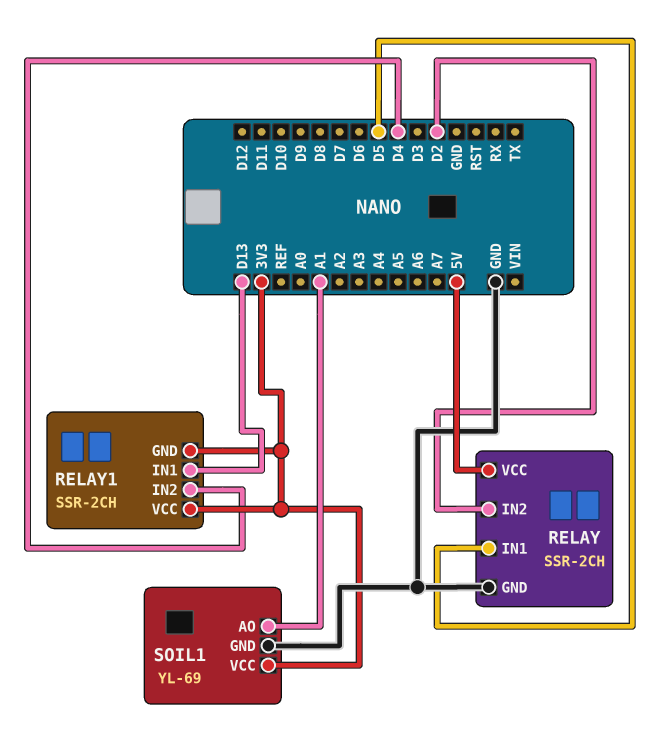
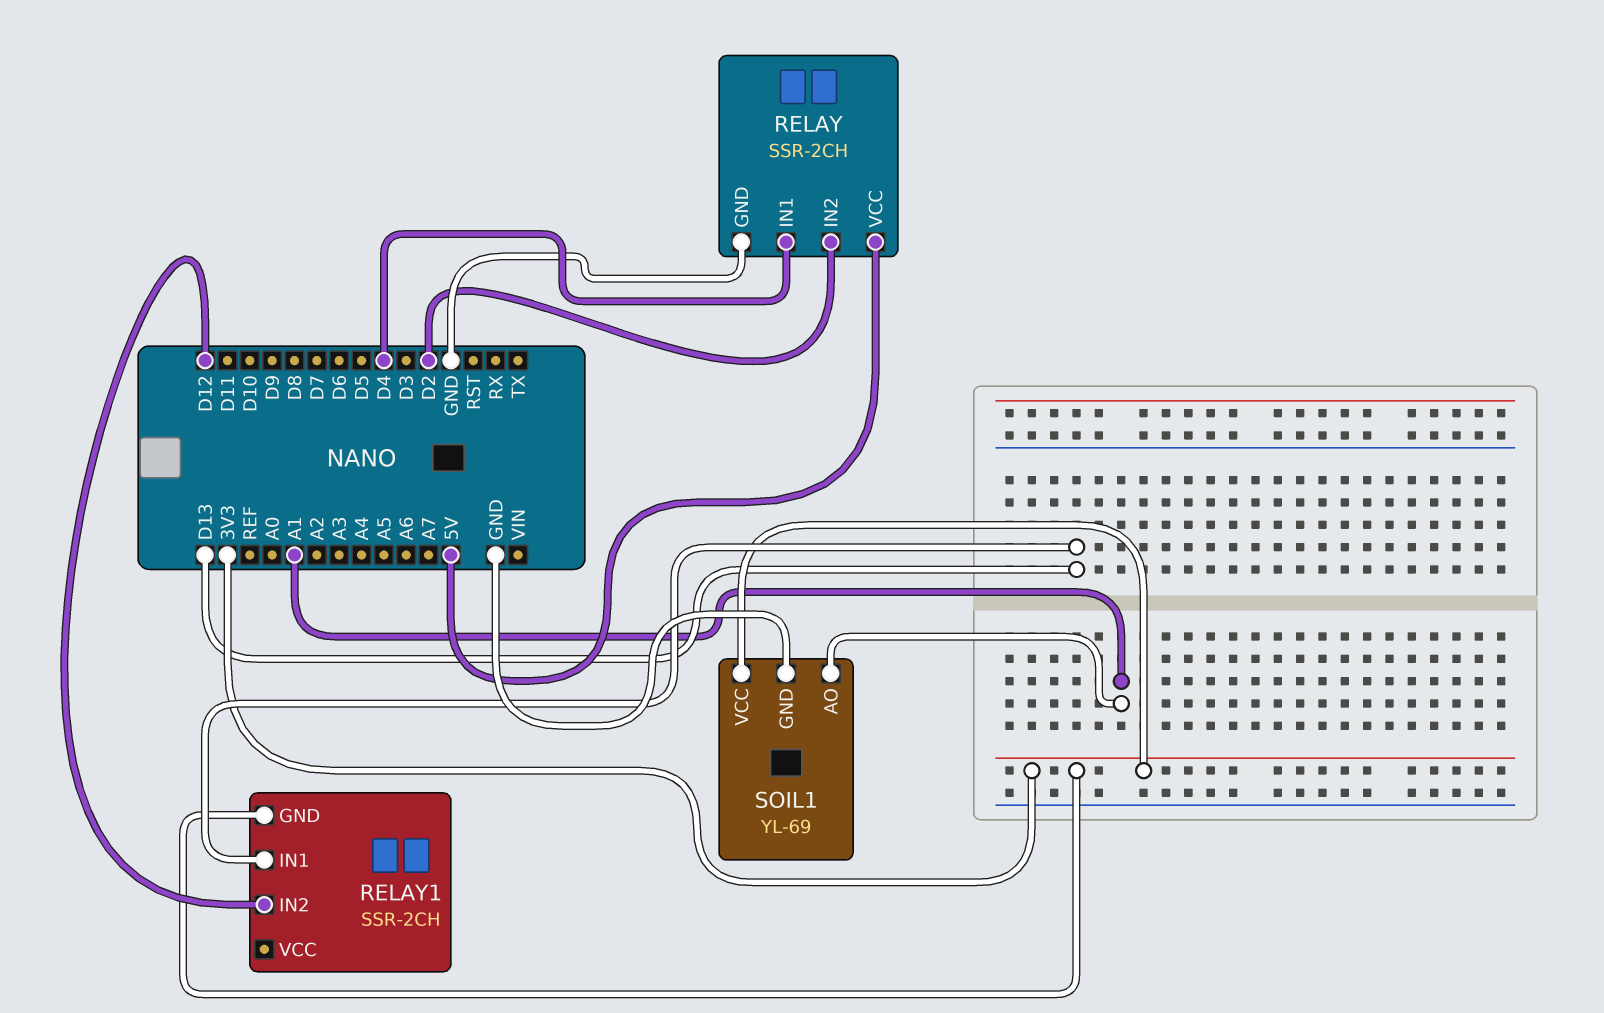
RELAY pin IN1: D5 -> D4
RELAY1 pin IN2: D4 -> D12
RELAY1 pin VCC: 3V3 -> none

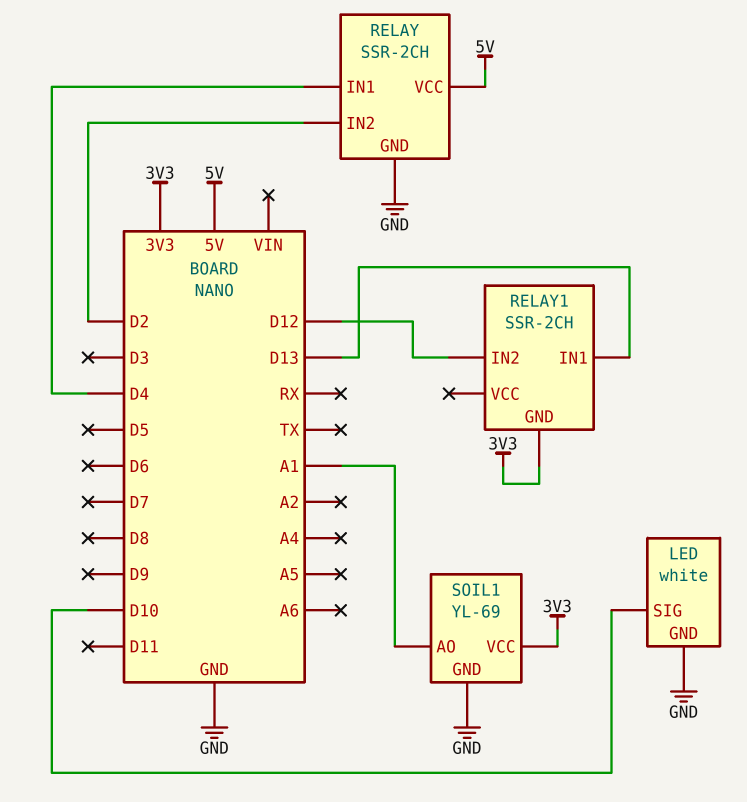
LED: none -> white
LED pin GND: none -> GND
LED pin SIG: none -> D10

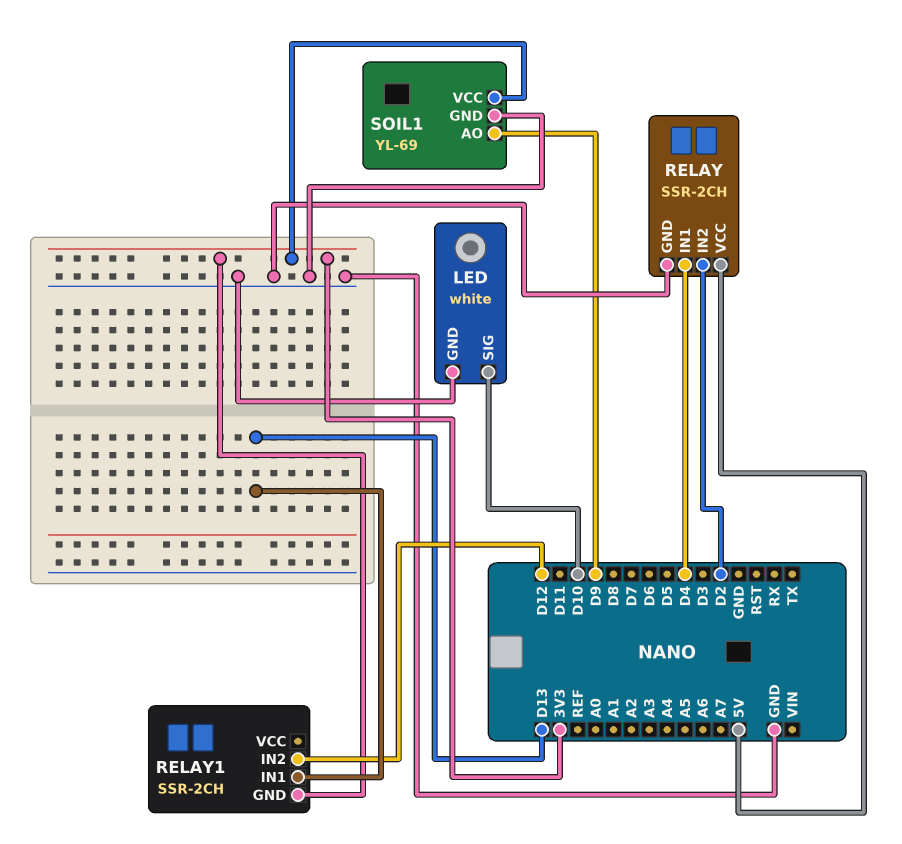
SOIL1 pin AO: A1 -> D9

